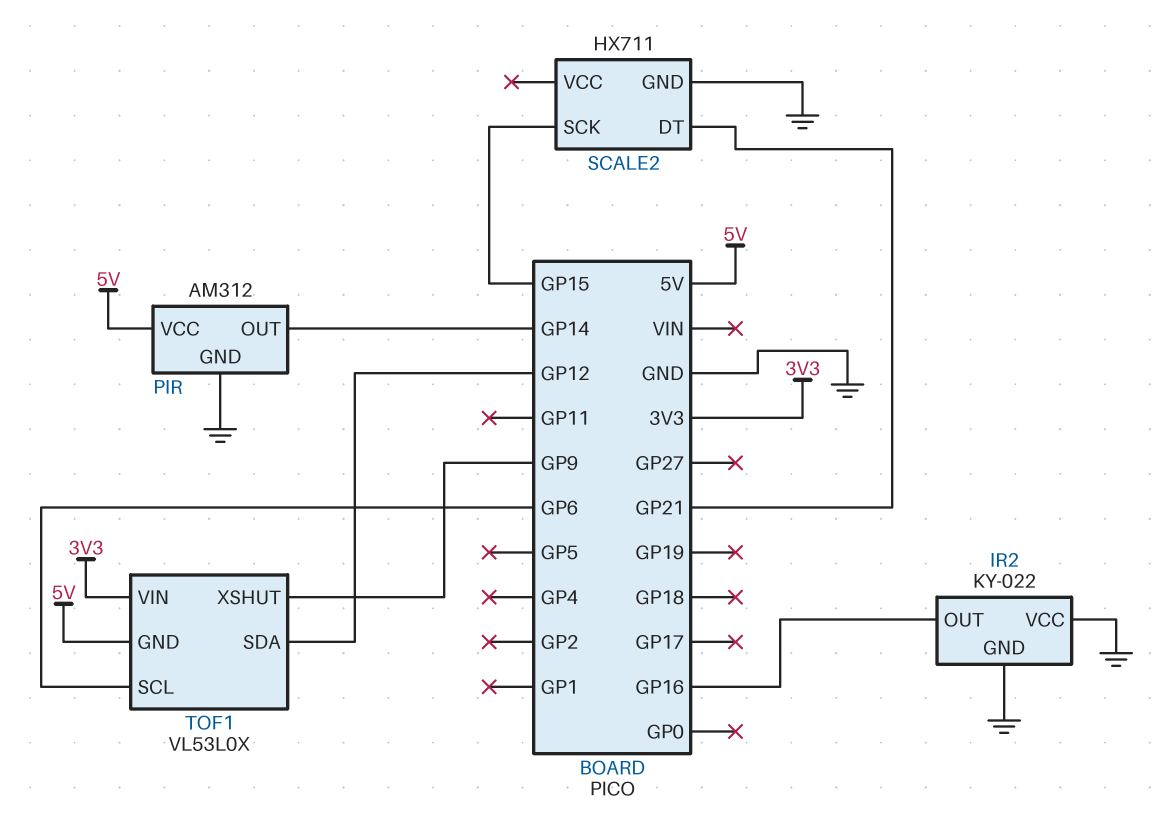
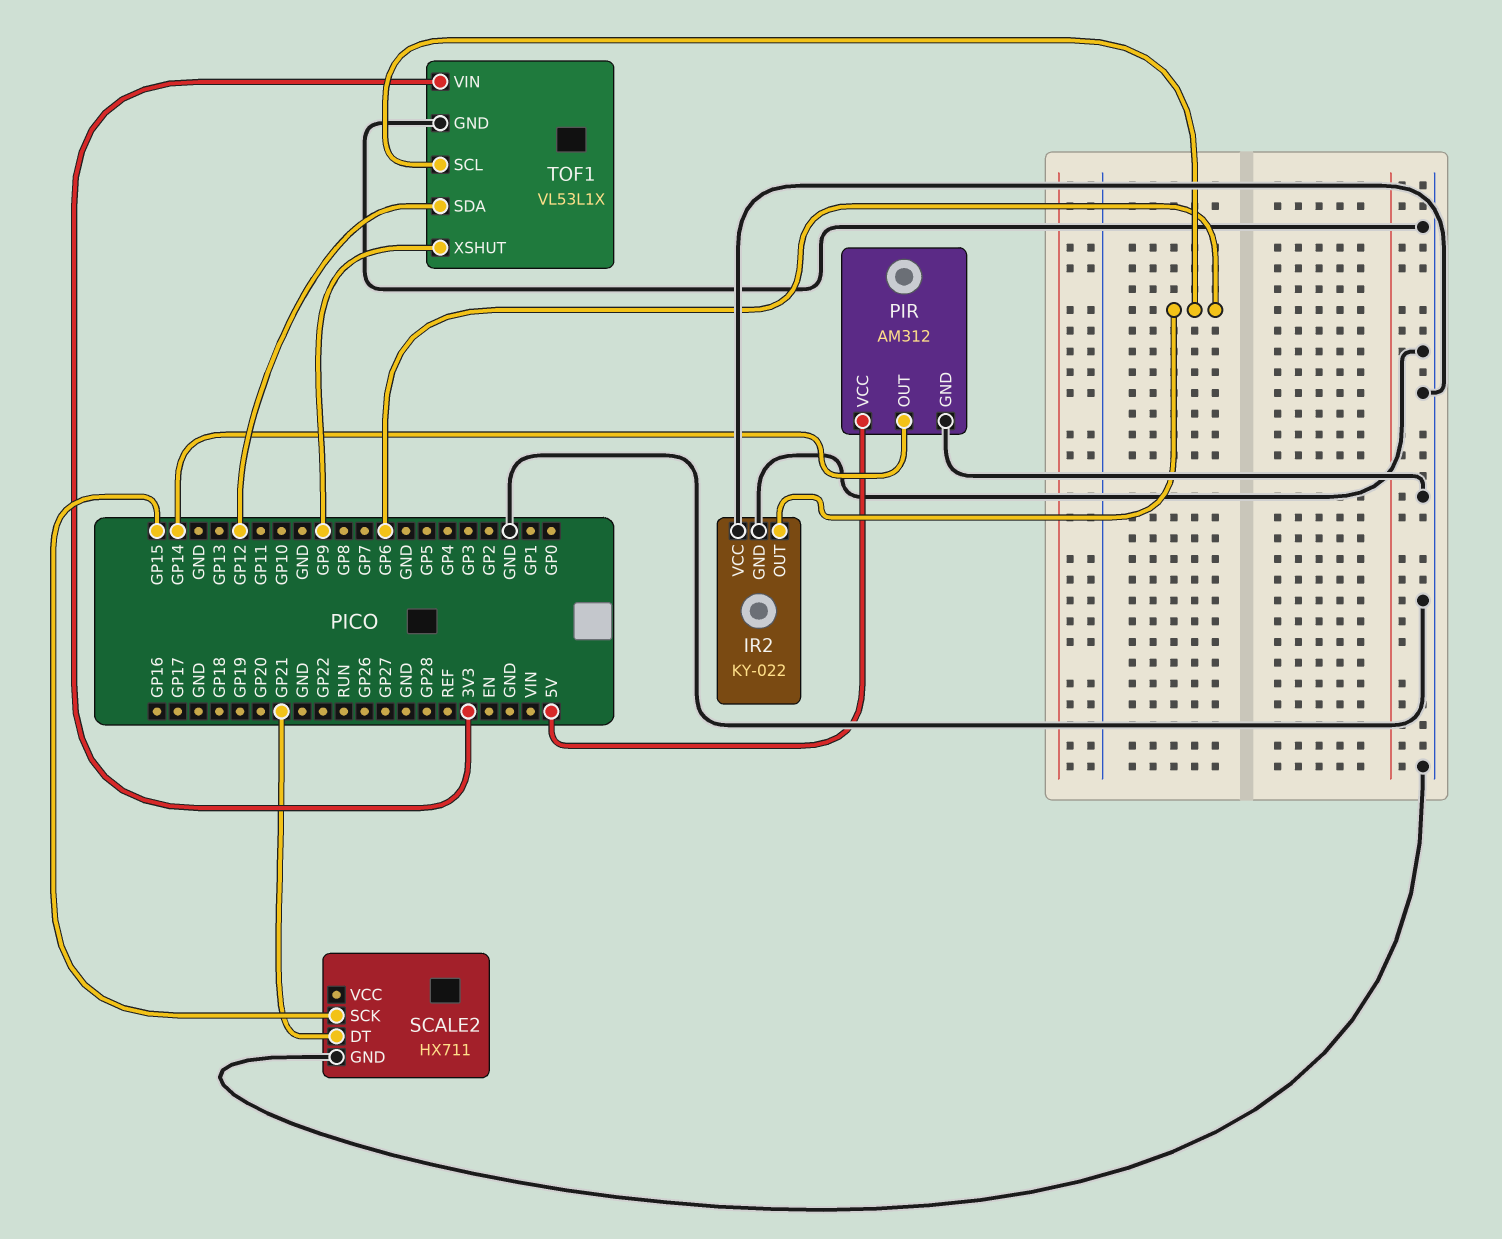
IR2 pin OUT: GP16 -> GP6
TOF1: VL53L0X -> VL53L1X
TOF1 pin GND: 5V -> GND

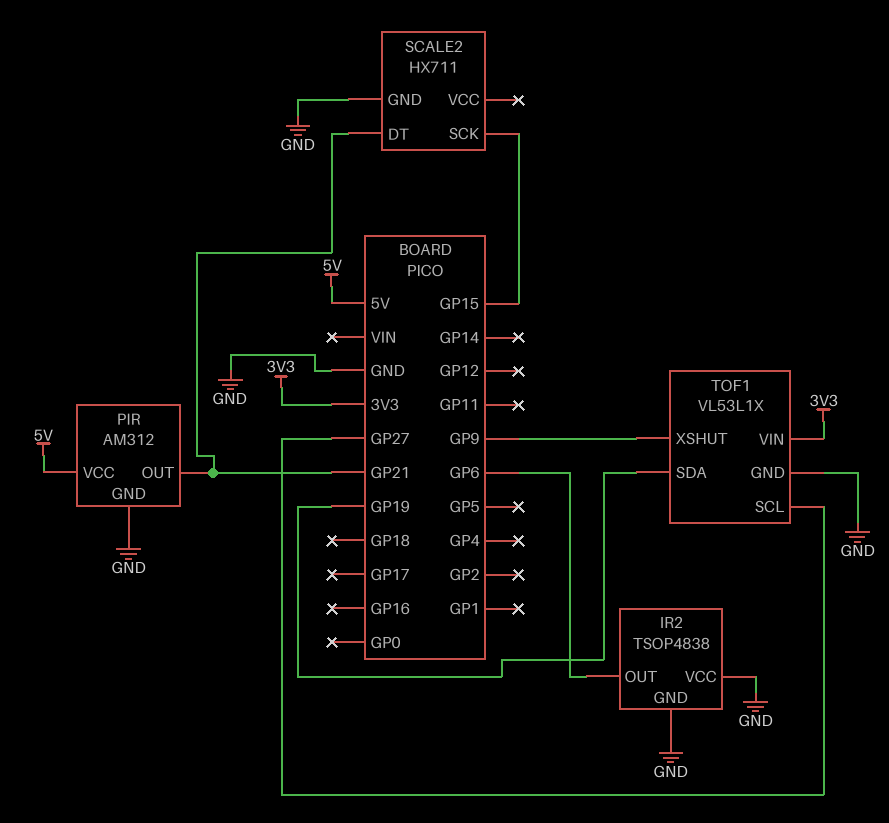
IR2: KY-022 -> TSOP4838
PIR pin OUT: GP14 -> GP21
TOF1 pin SCL: GP6 -> GP27
TOF1 pin SDA: GP12 -> GP19

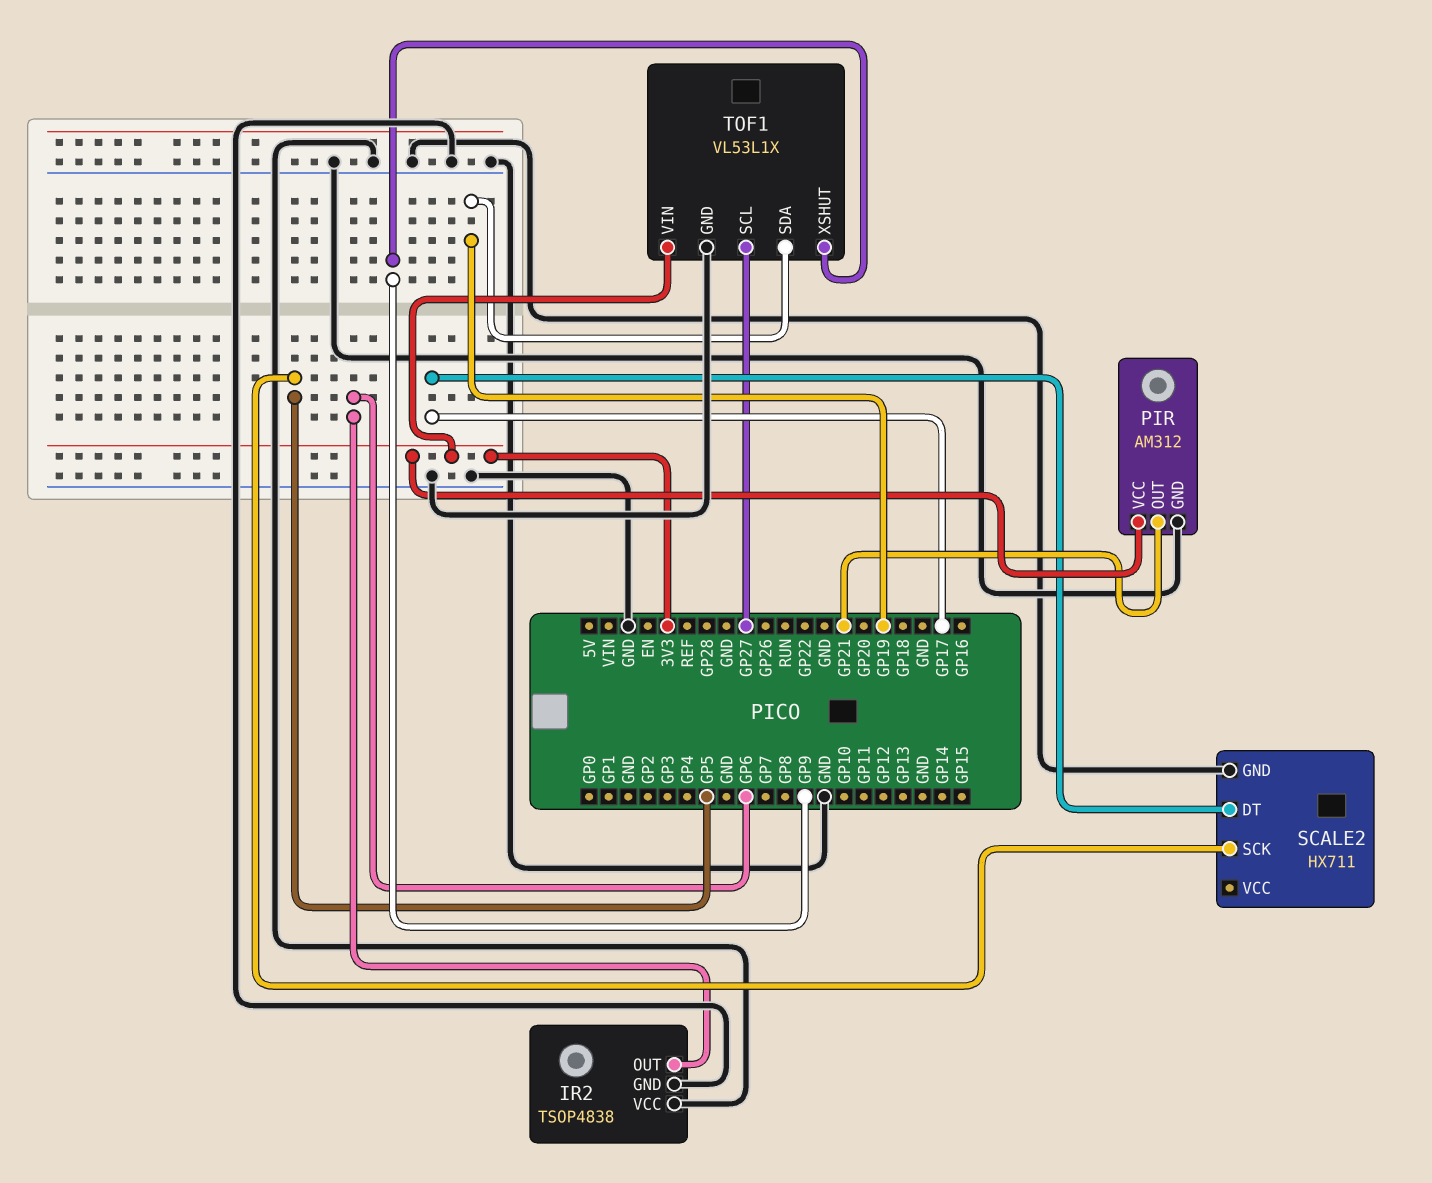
PIR pin VCC: 5V -> 3V3
SCALE2 pin DT: GP21 -> GP17
SCALE2 pin SCK: GP15 -> GP5

